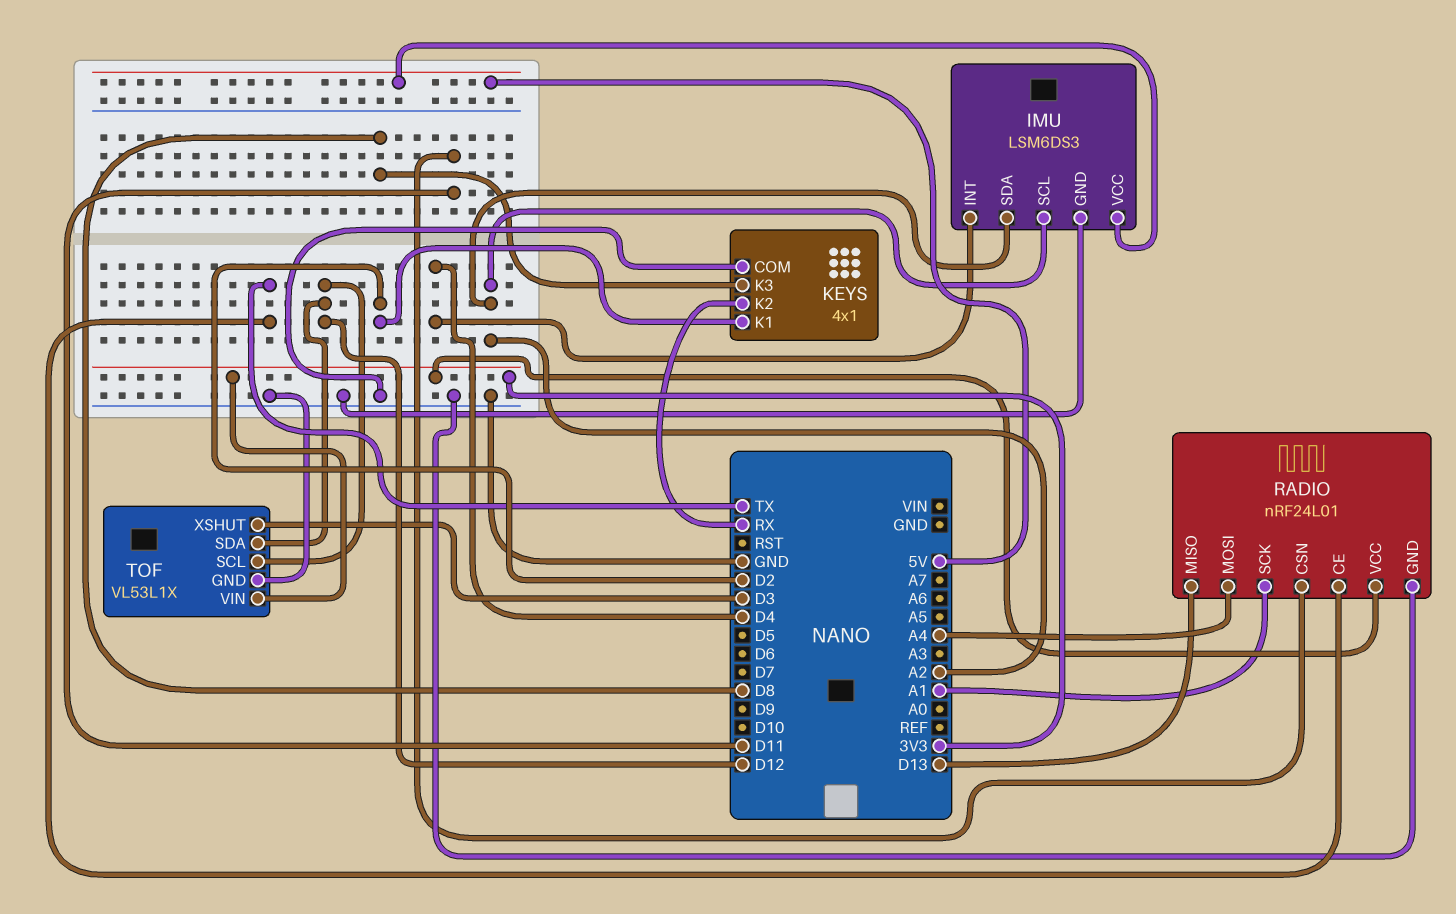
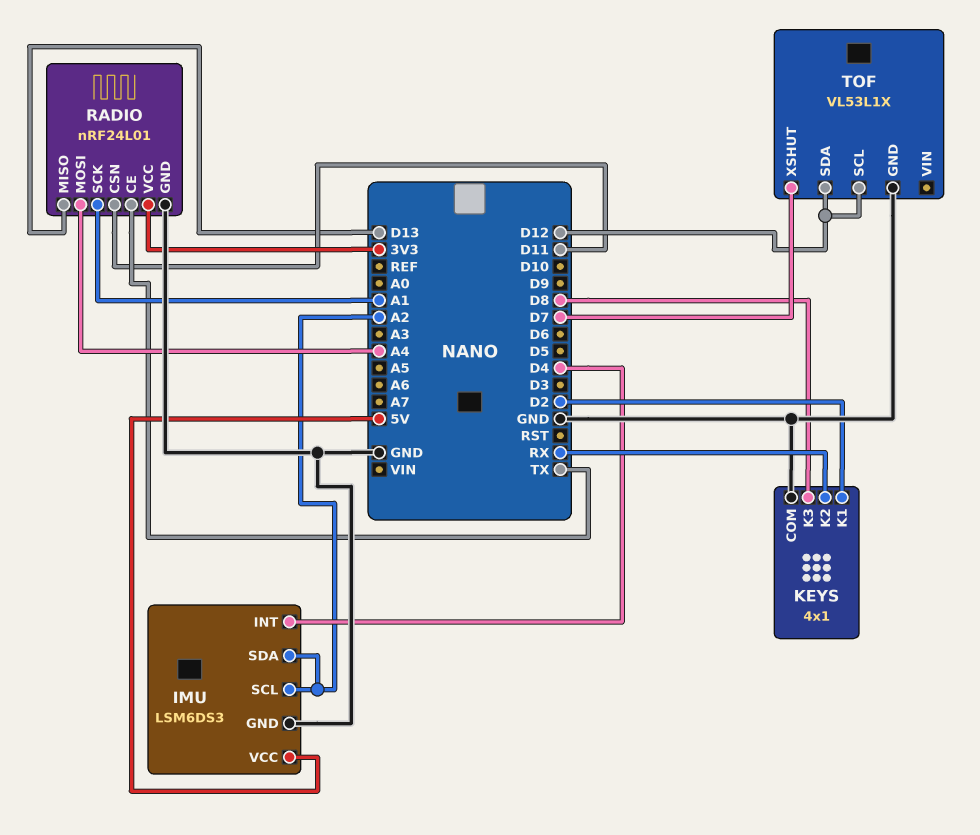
TOF pin VIN: 3V3 -> none
TOF pin XSHUT: D3 -> D7

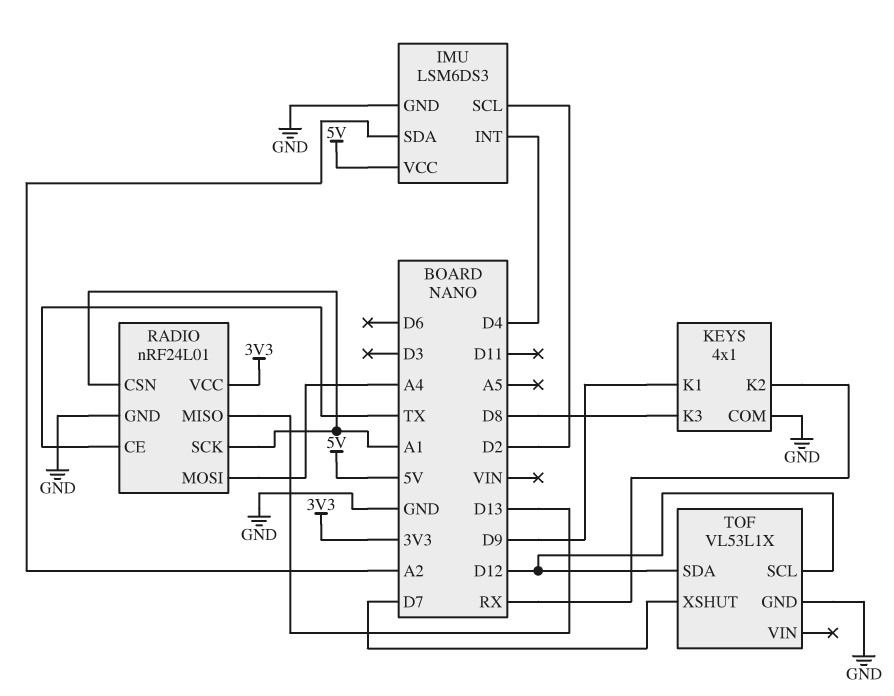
IMU pin SCL: A2 -> D2
KEYS pin K1: D2 -> D9
RADIO pin CSN: D11 -> A1

